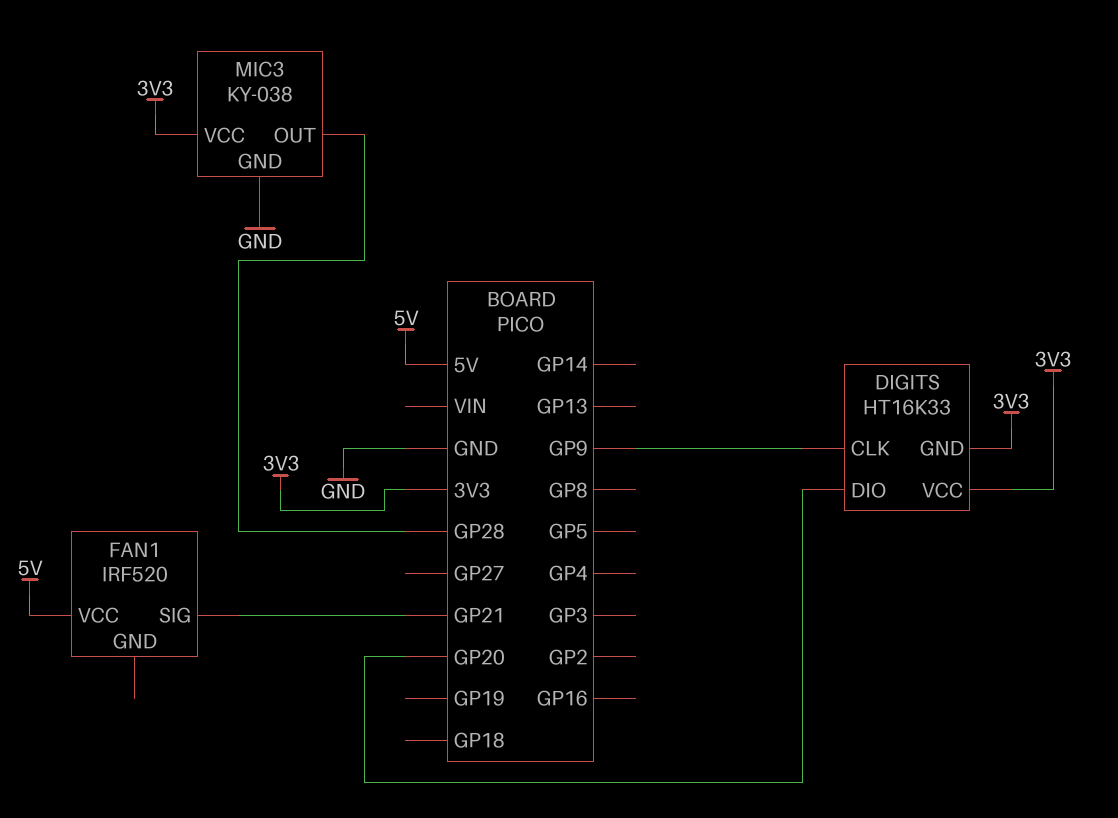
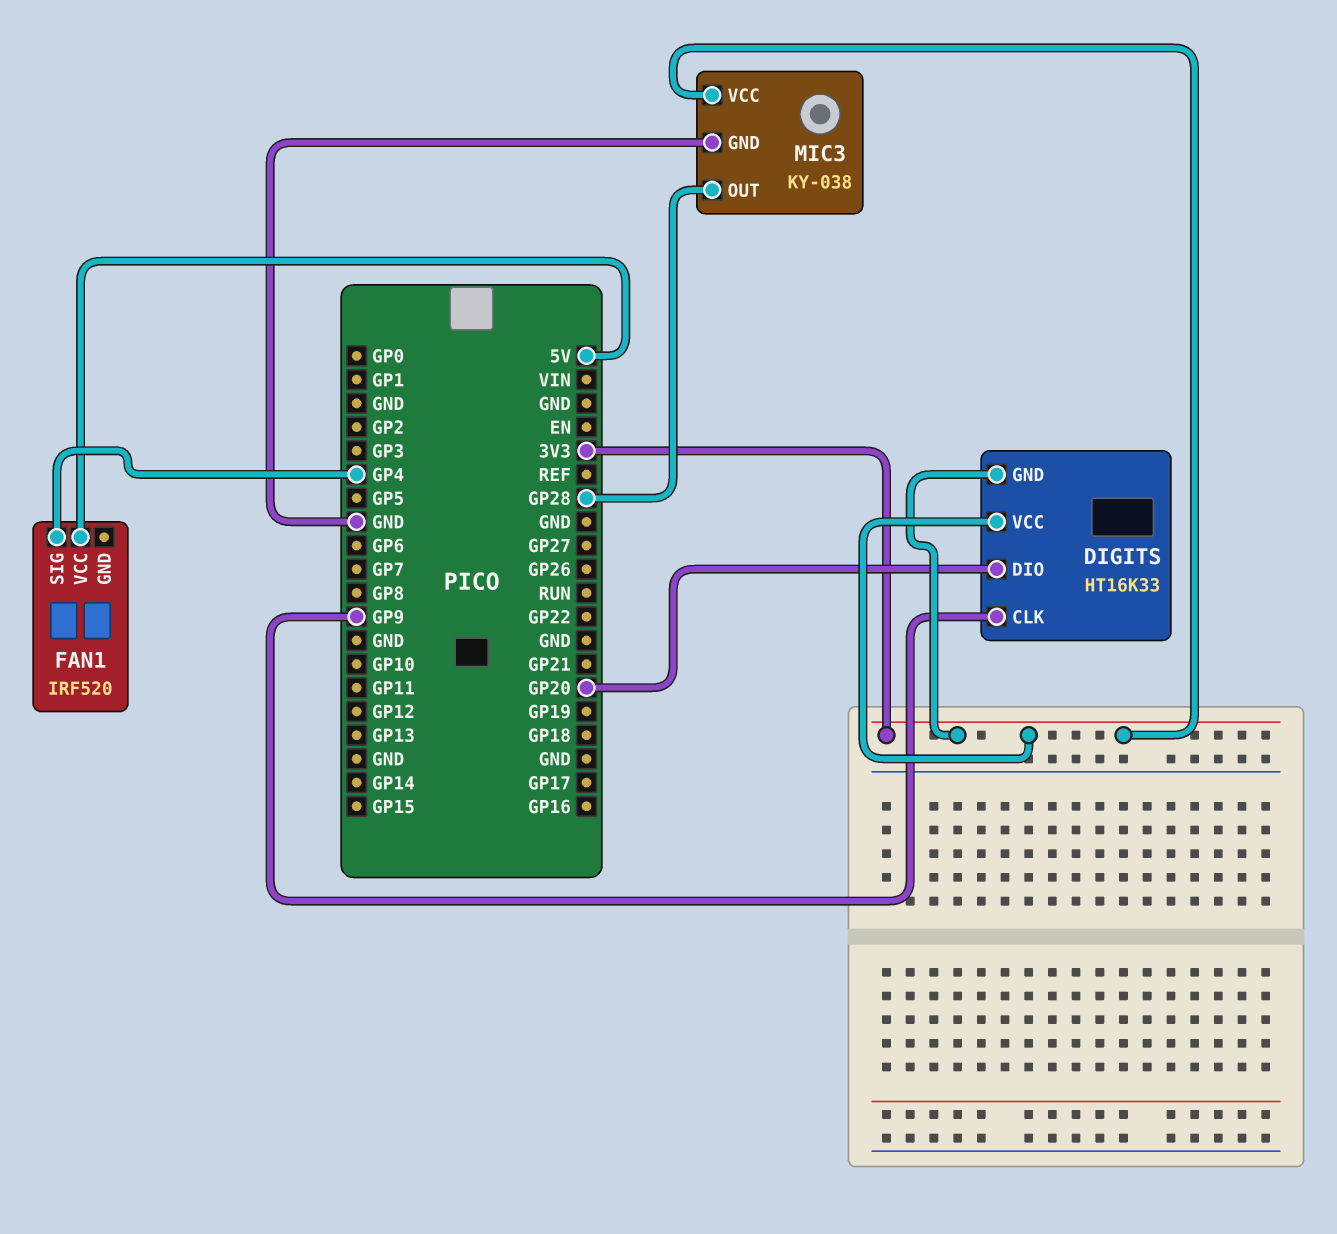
FAN1 pin SIG: GP21 -> GP4

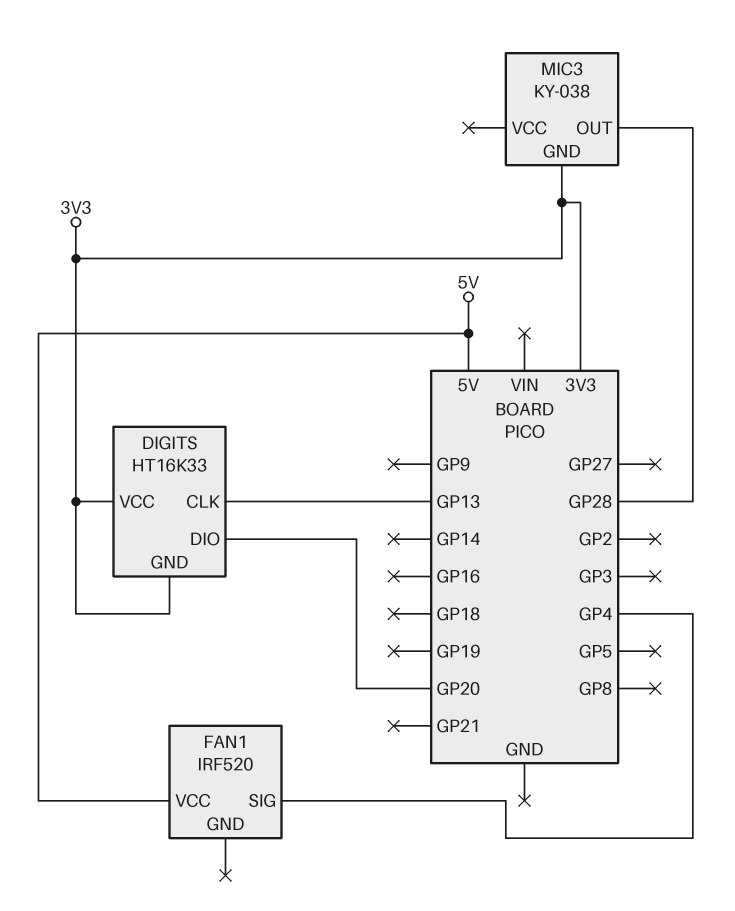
DIGITS pin CLK: GP9 -> GP13
MIC3 pin GND: GND -> 3V3
MIC3 pin VCC: 3V3 -> none

